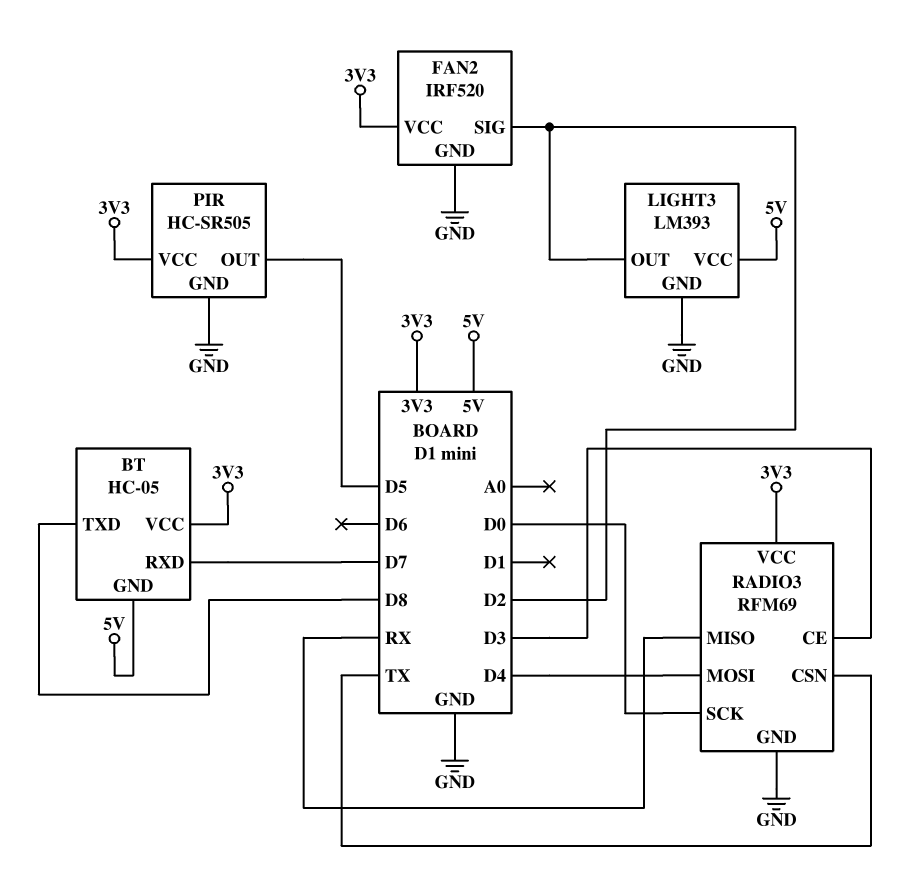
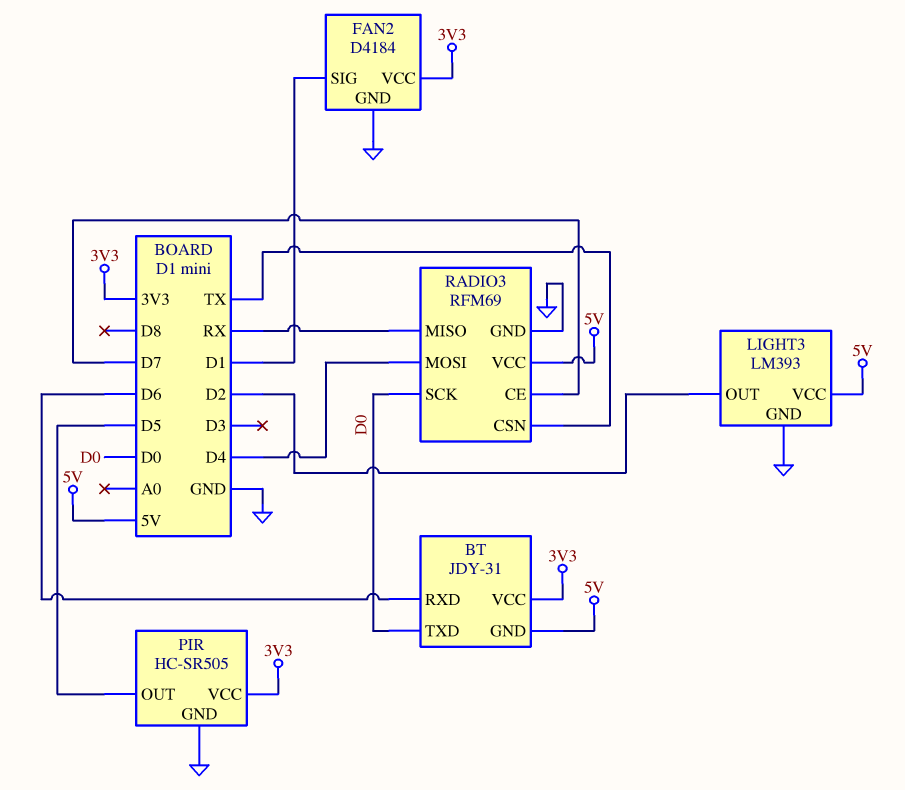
BT: HC-05 -> JDY-31
BT pin RXD: D7 -> D6
BT pin TXD: D8 -> D0
FAN2: IRF520 -> D4184
FAN2 pin SIG: D2 -> D1
RADIO3 pin CE: D3 -> D7
RADIO3 pin VCC: 3V3 -> 5V

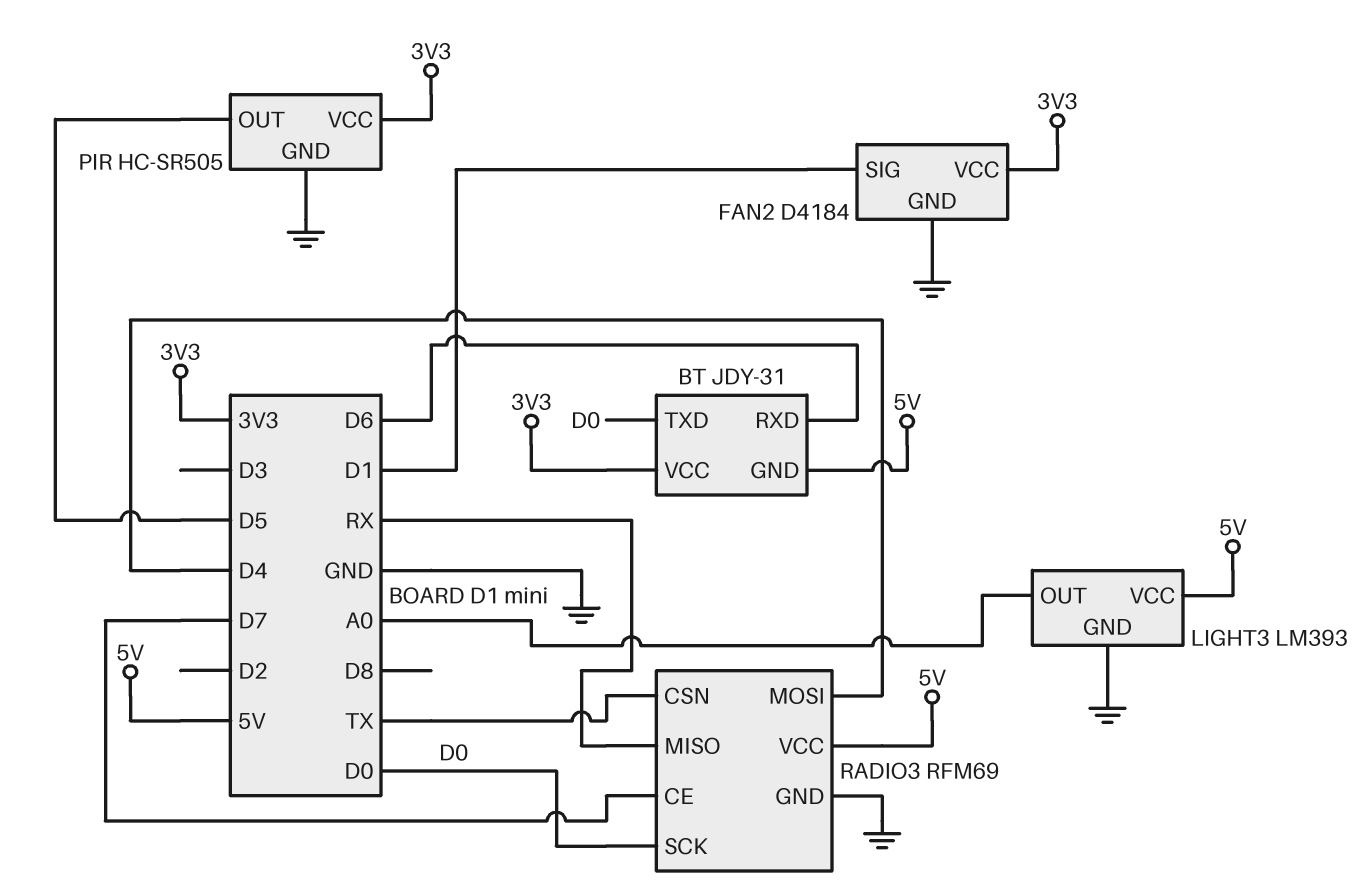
LIGHT3 pin OUT: D2 -> A0

